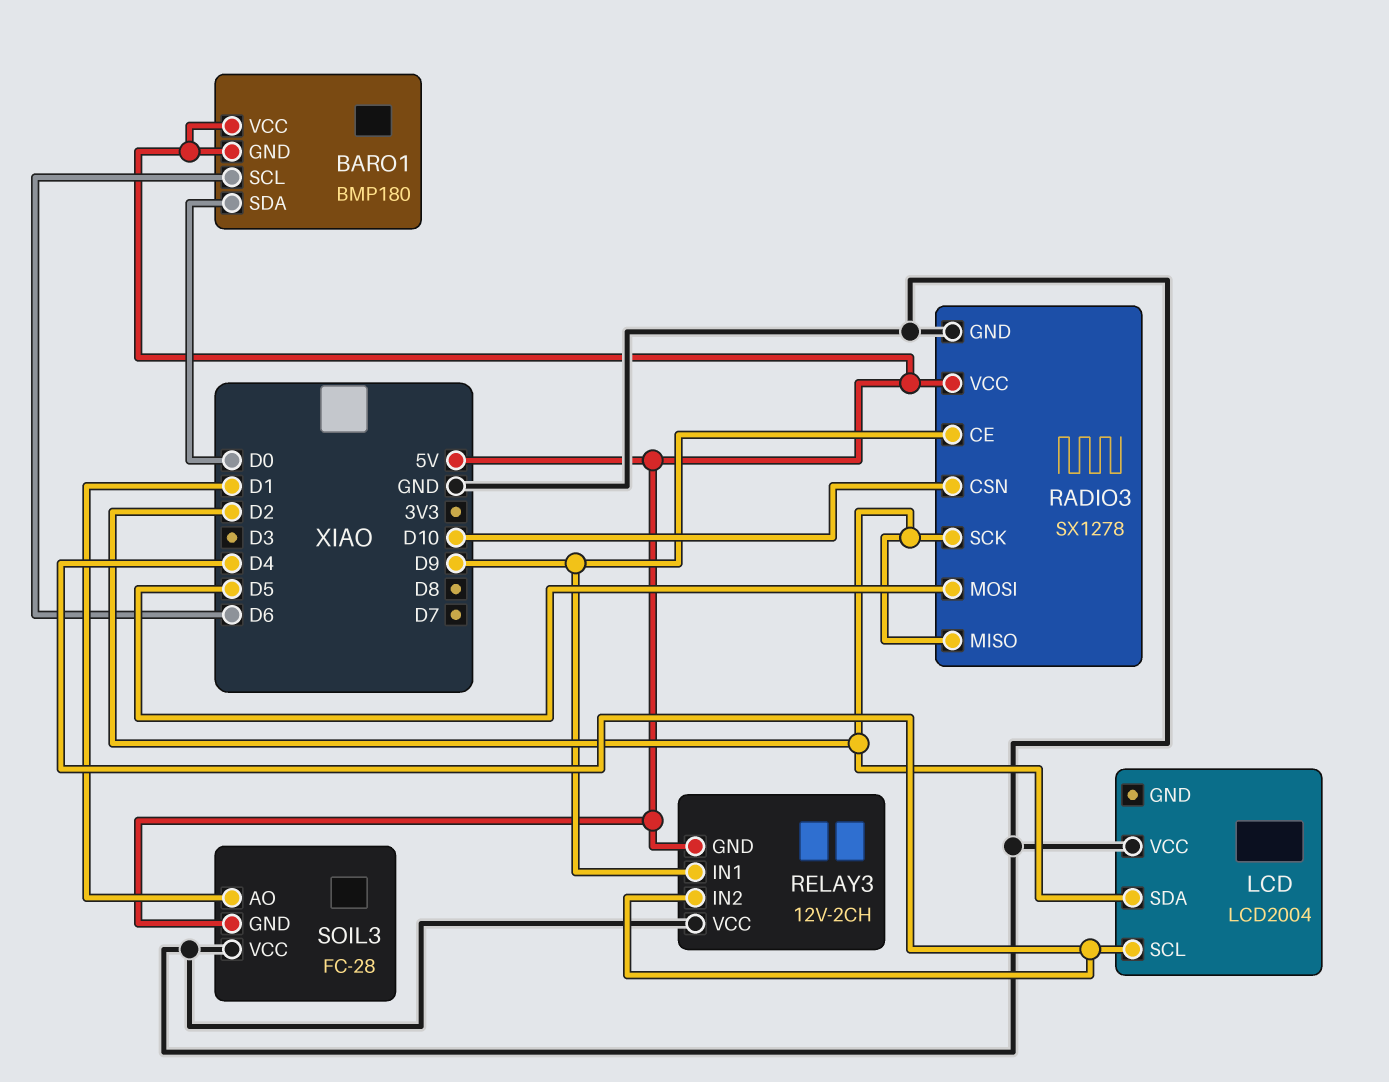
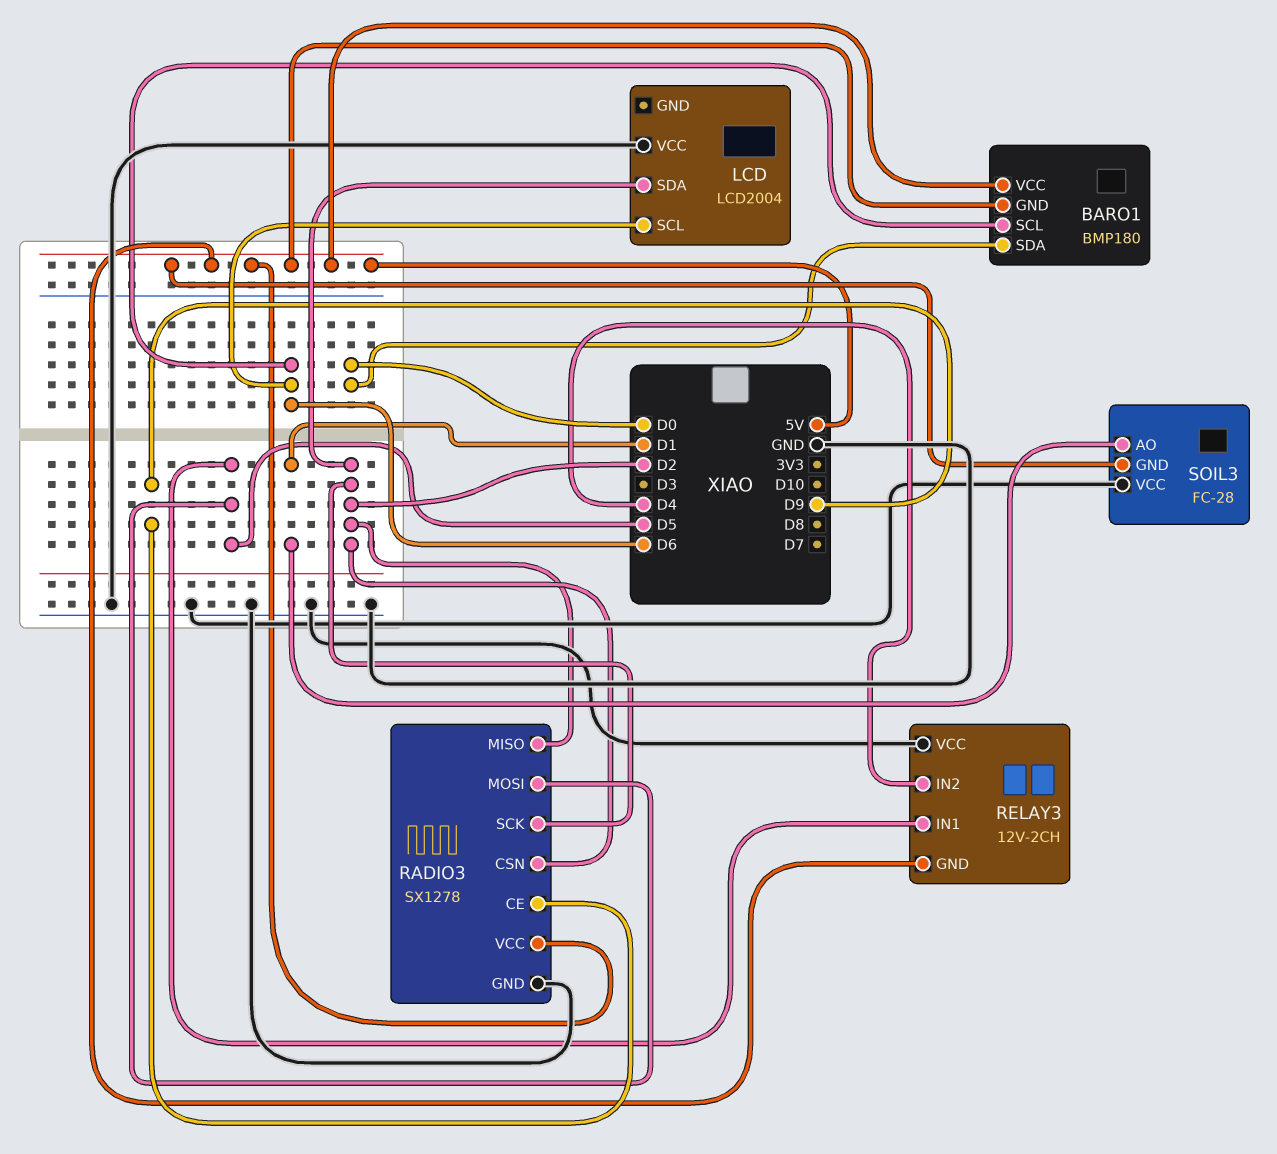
LCD pin SCL: D4 -> D6
RADIO3 pin CSN: D10 -> D2
RELAY3 pin IN1: D9 -> D5

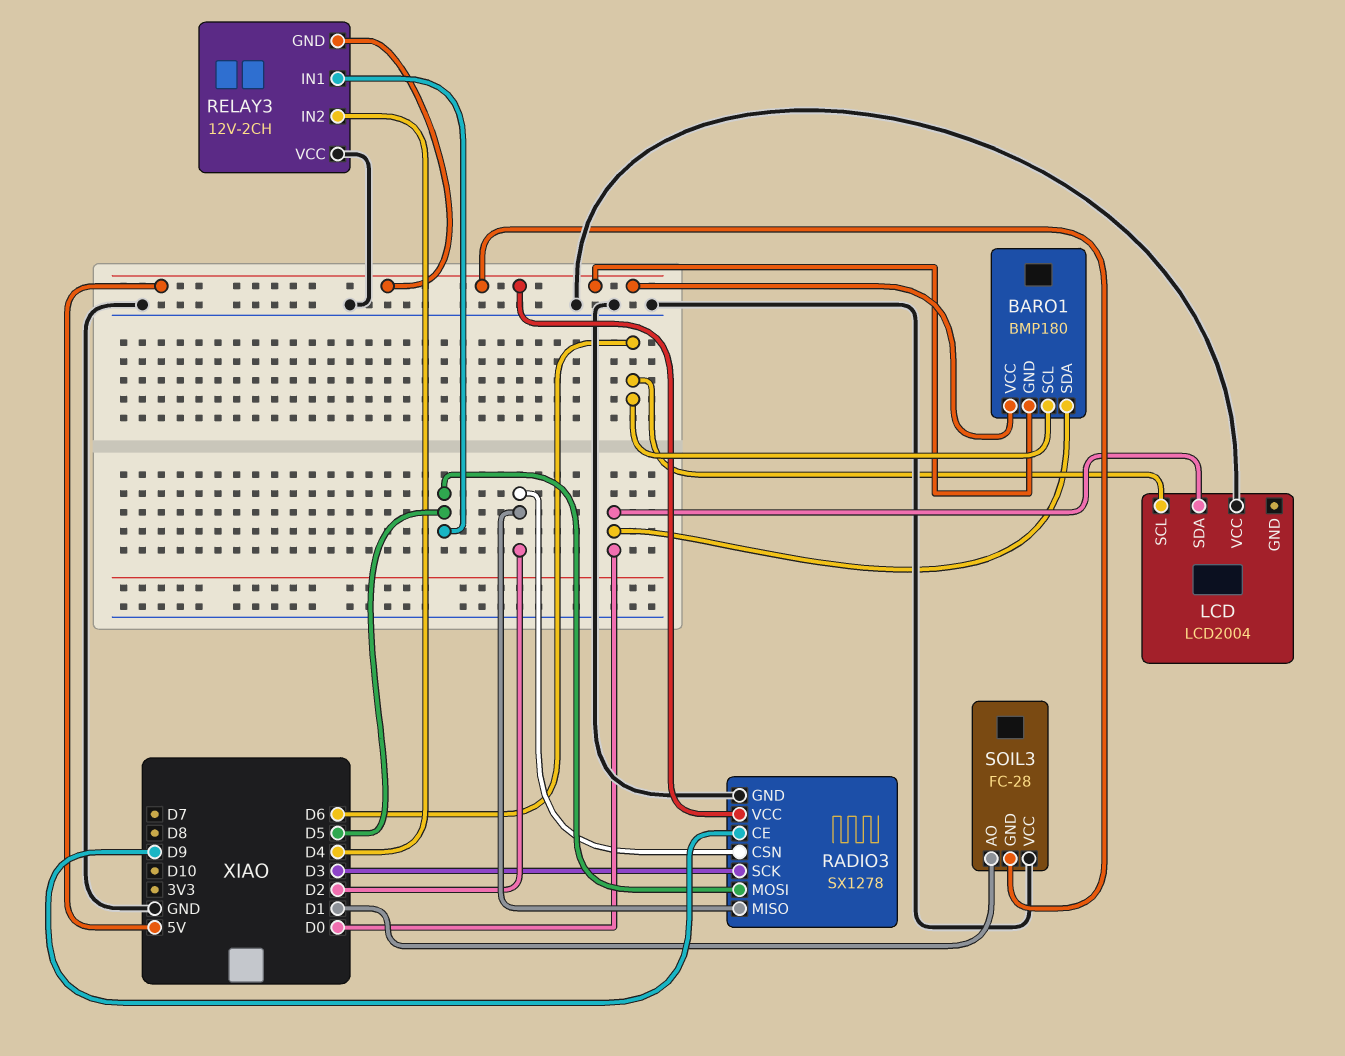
LCD pin SDA: D2 -> D0
RADIO3 pin SCK: D2 -> D3

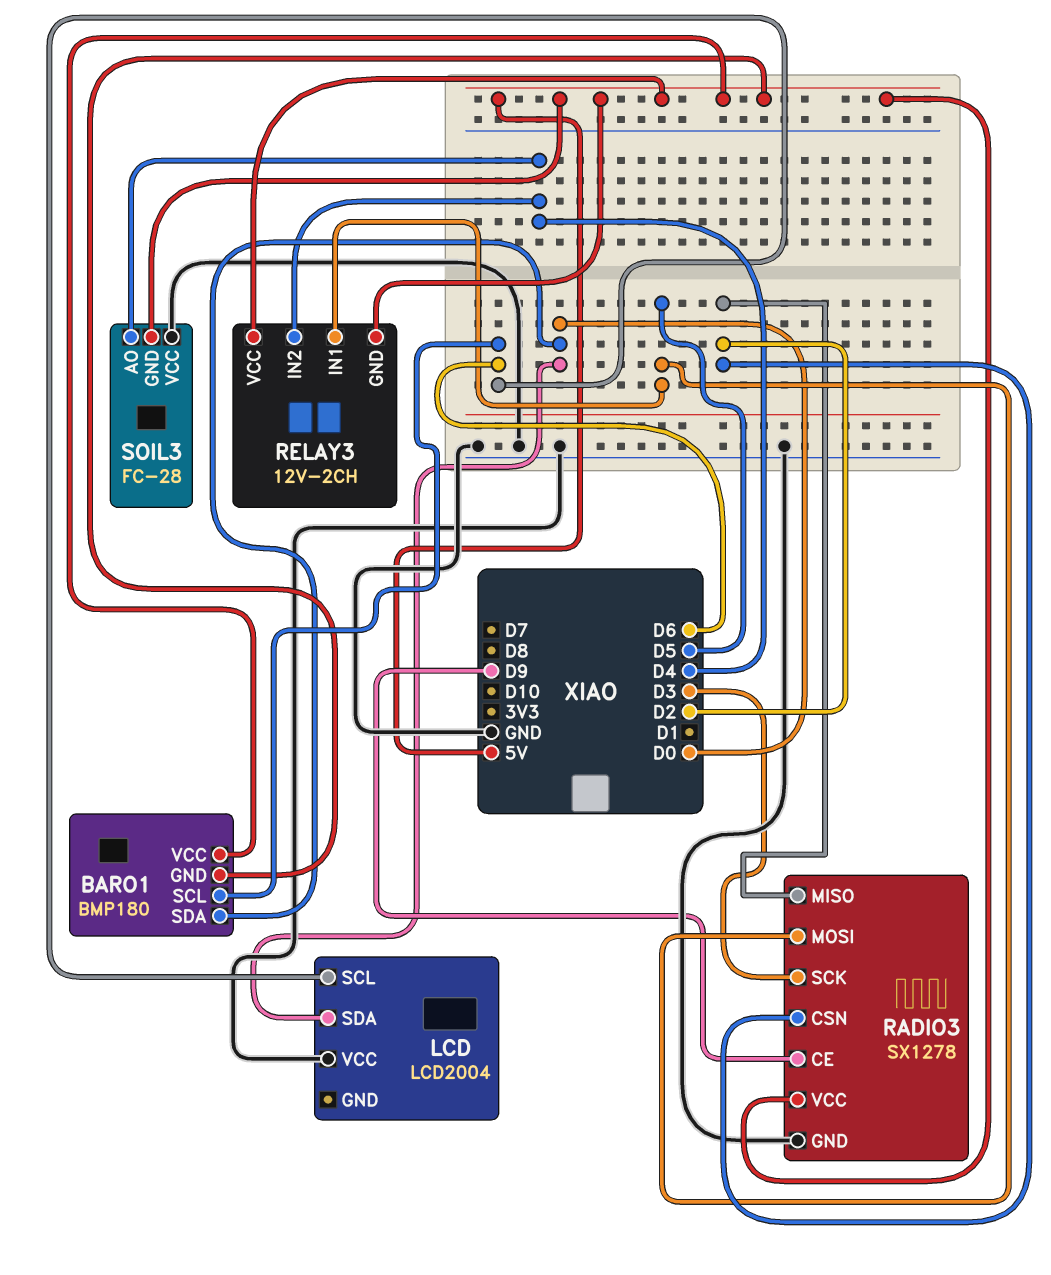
RELAY3 pin VCC: GND -> 5V
SOIL3 pin AO: D1 -> D4

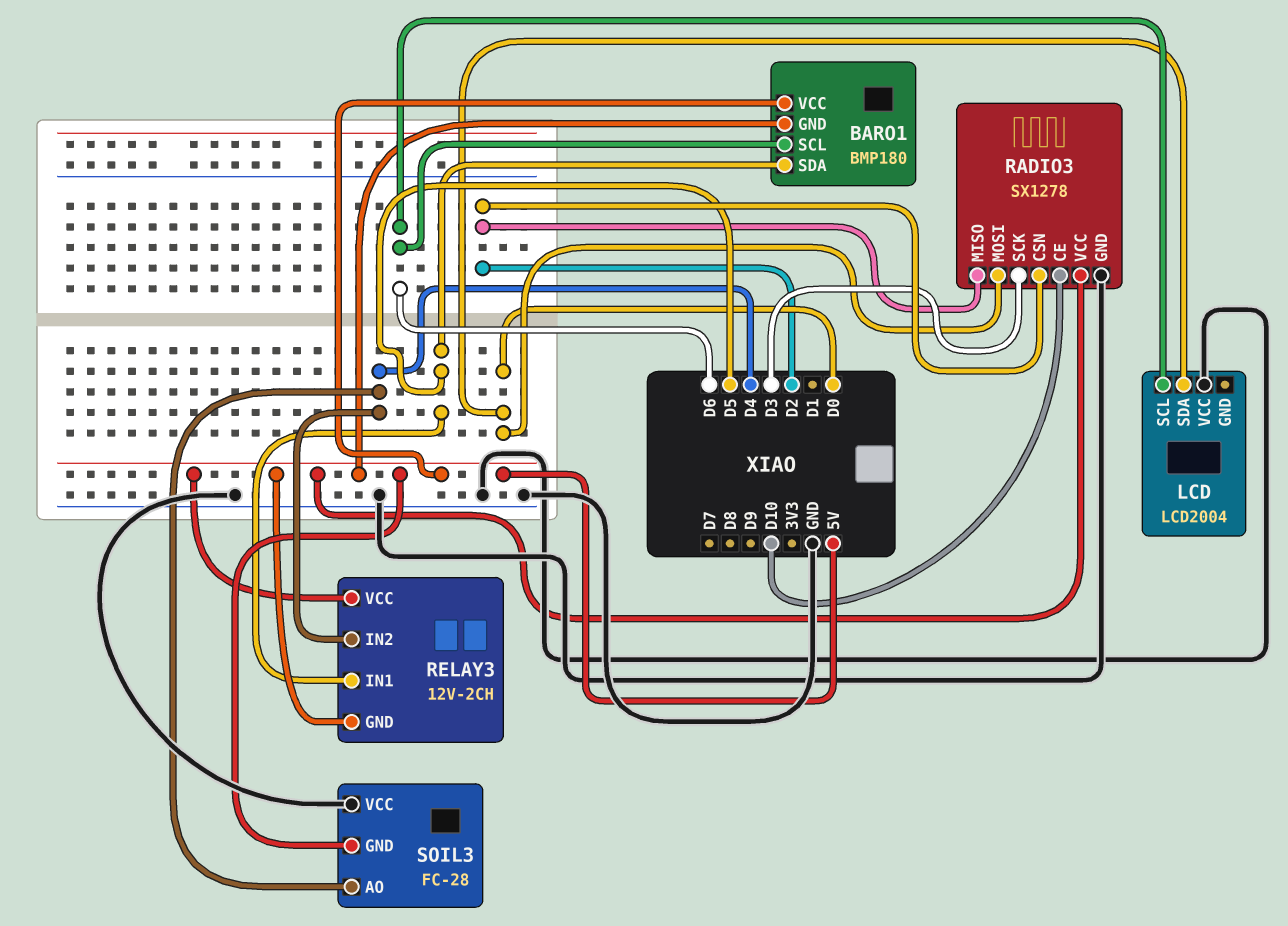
BARO1 pin SDA: D0 -> D5
RADIO3 pin CE: D9 -> D10
RADIO3 pin MOSI: D5 -> D0

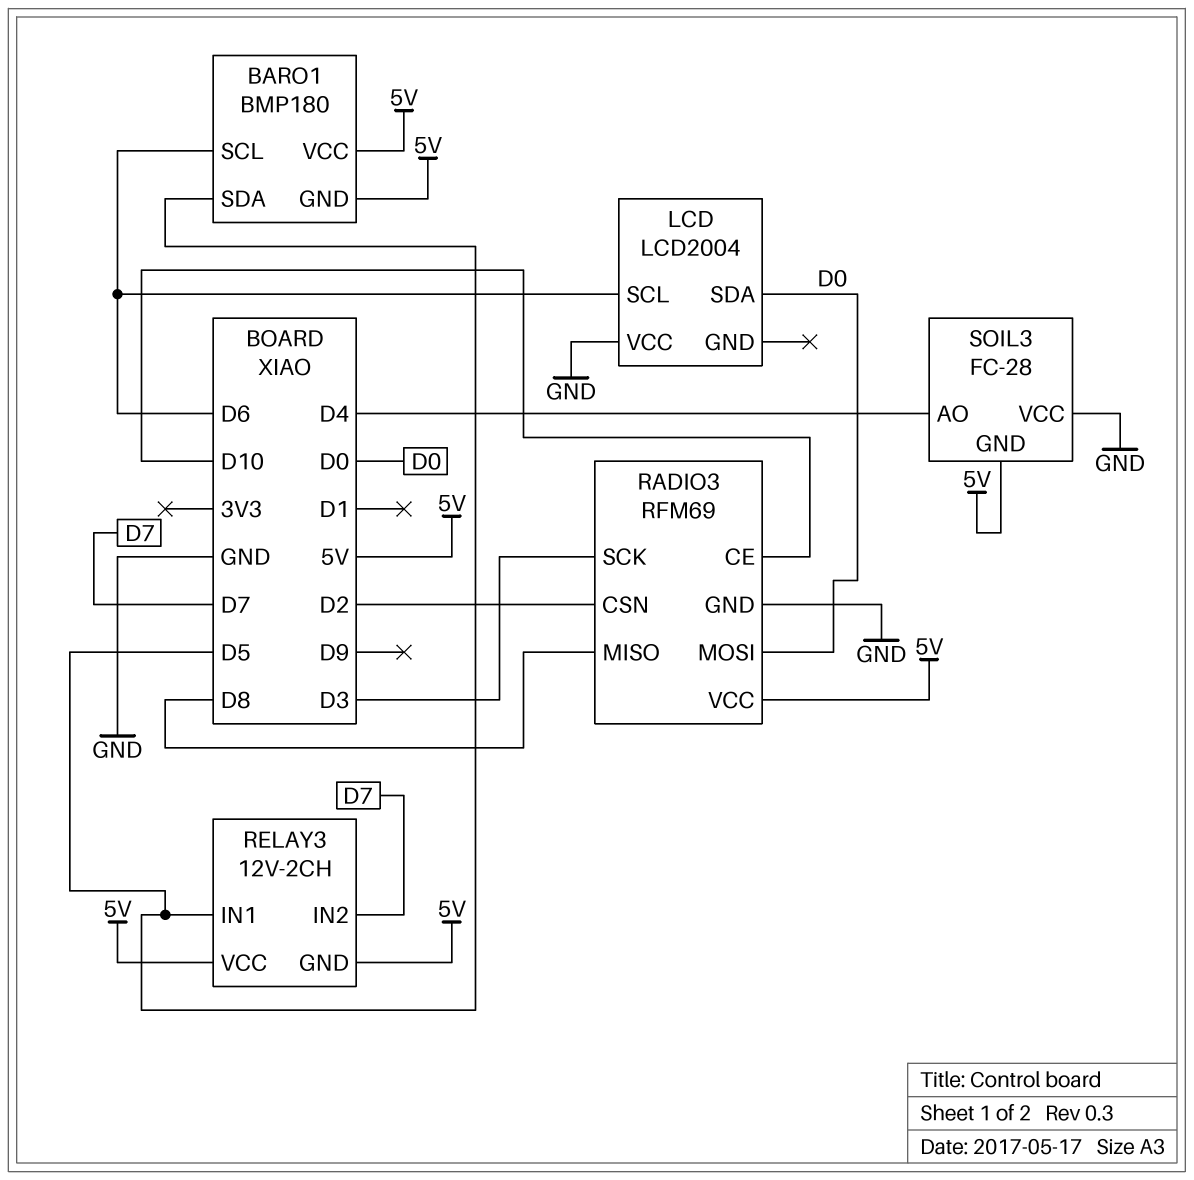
RADIO3: SX1278 -> RFM69
RADIO3 pin MISO: D2 -> D8
RELAY3 pin IN2: D4 -> D7

